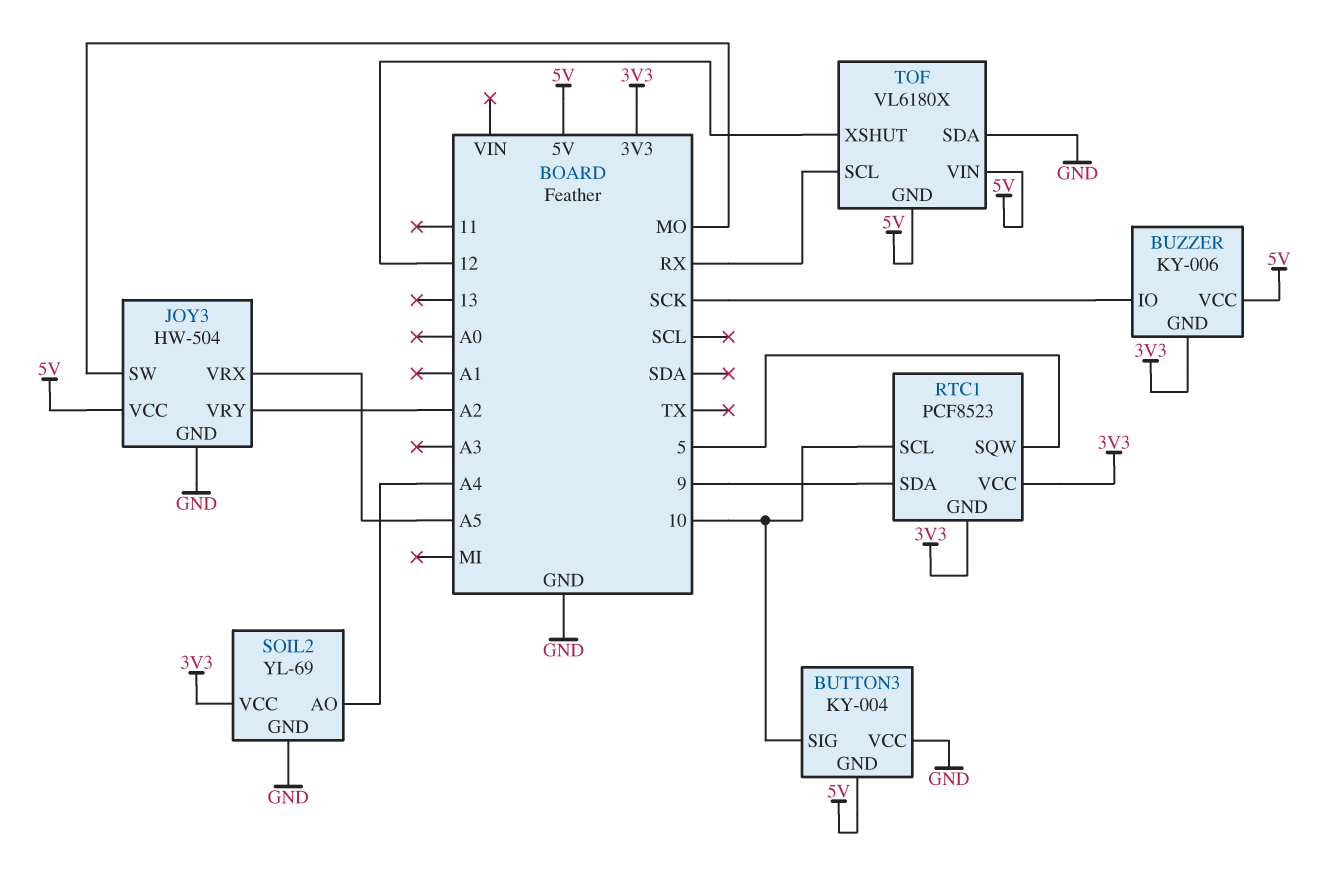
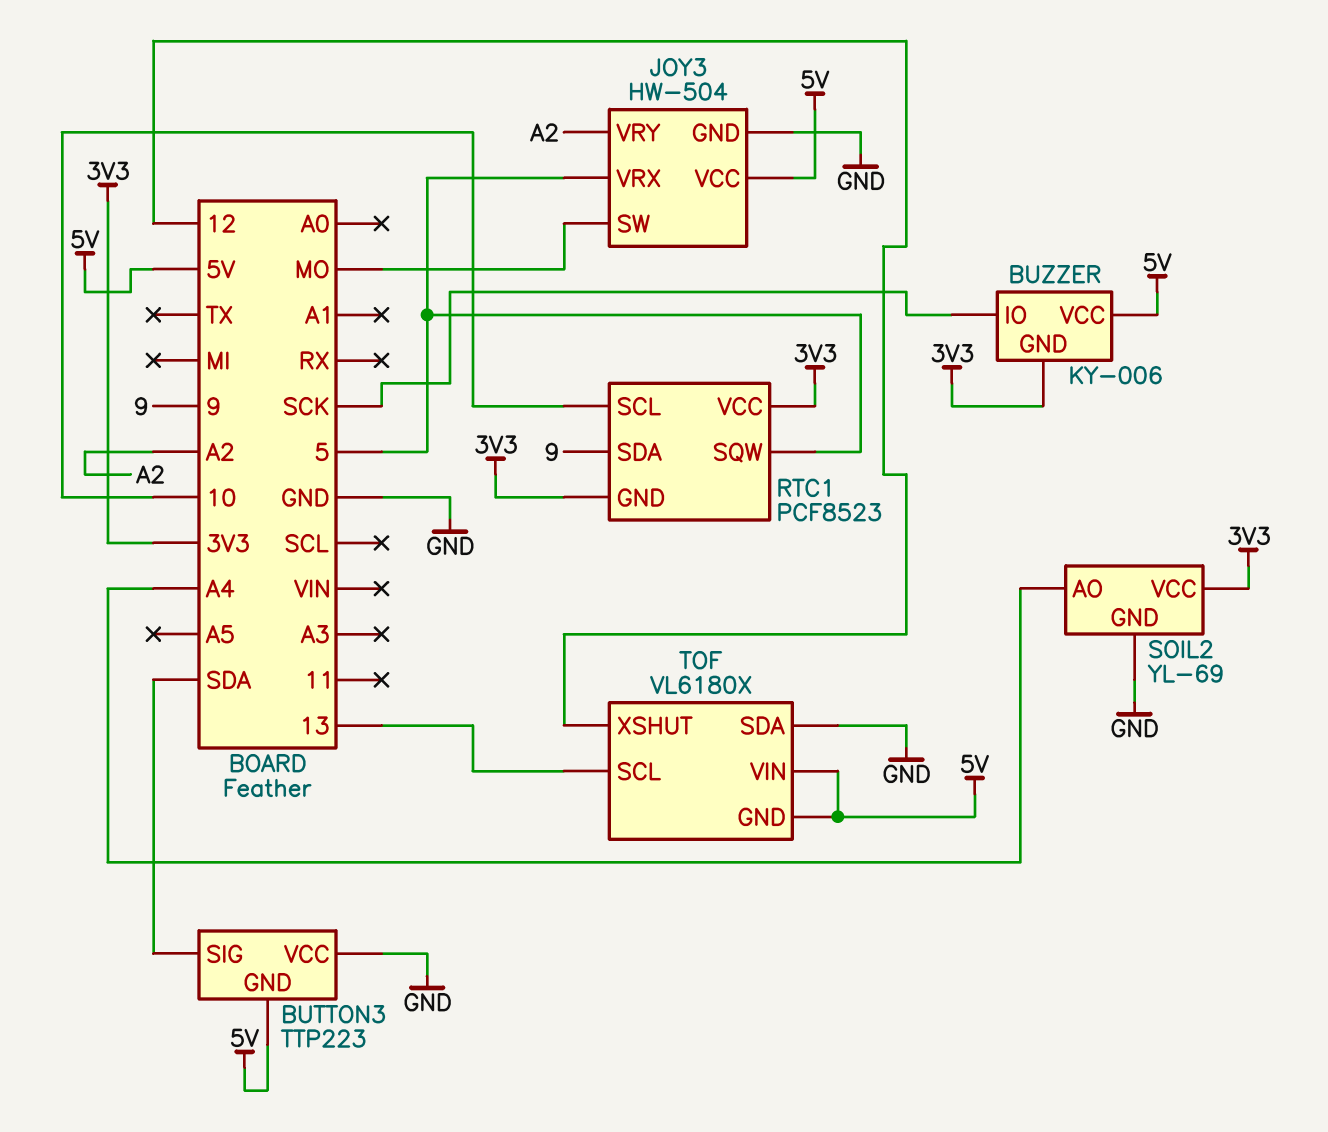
BUTTON3: KY-004 -> TTP223
BUTTON3 pin SIG: 10 -> SDA
JOY3 pin VRX: A5 -> 5
TOF pin SCL: RX -> 13

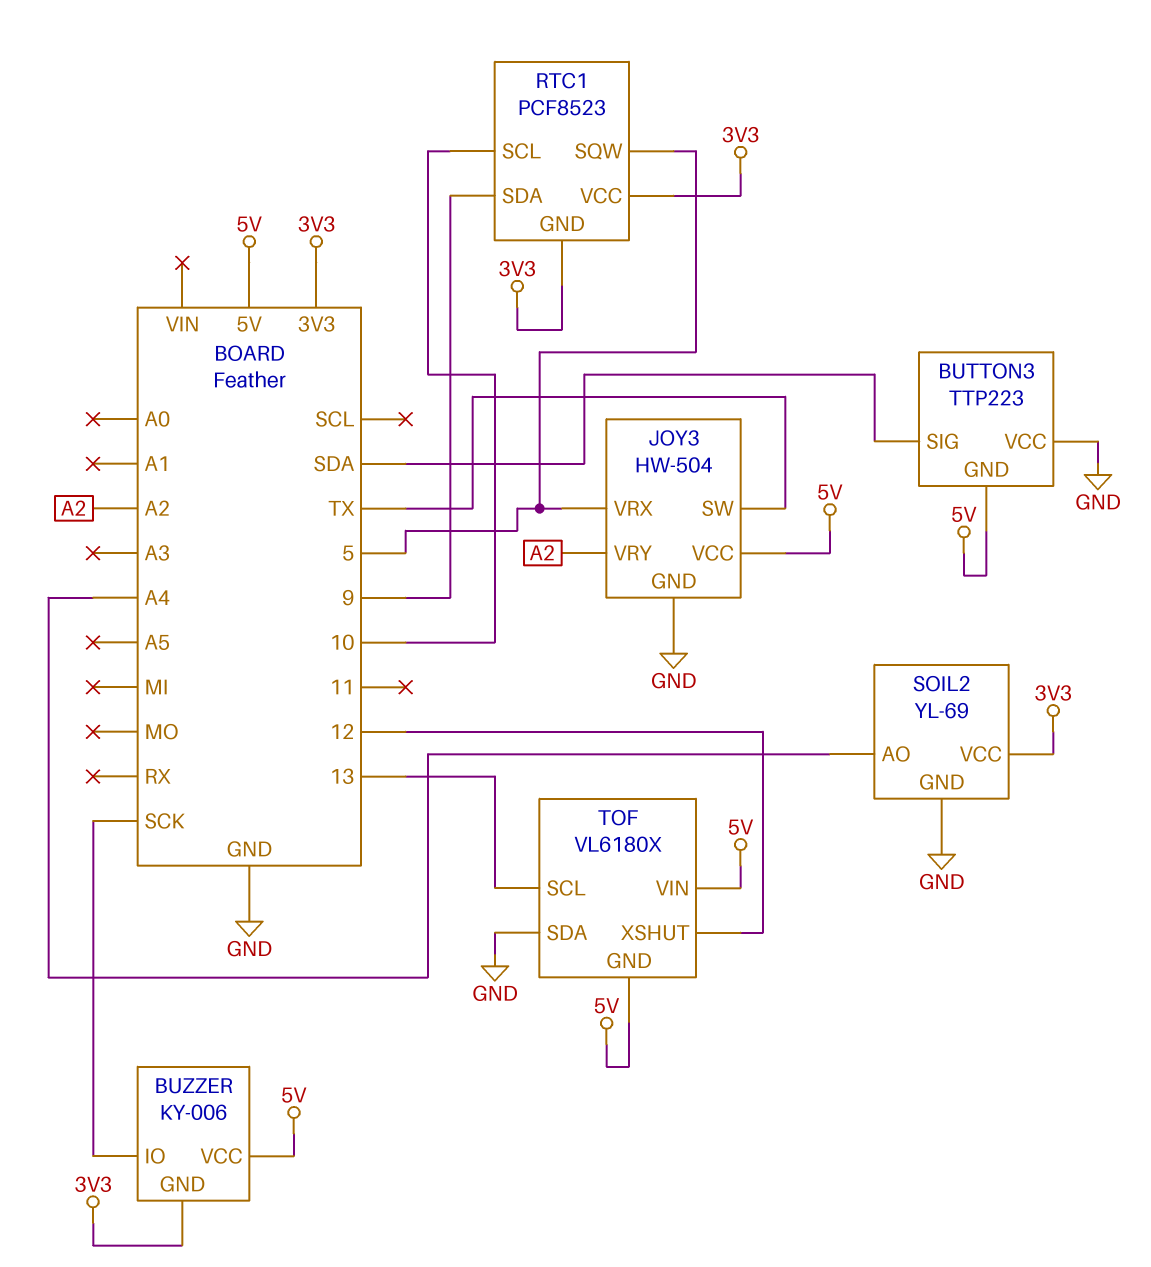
JOY3 pin SW: MO -> TX

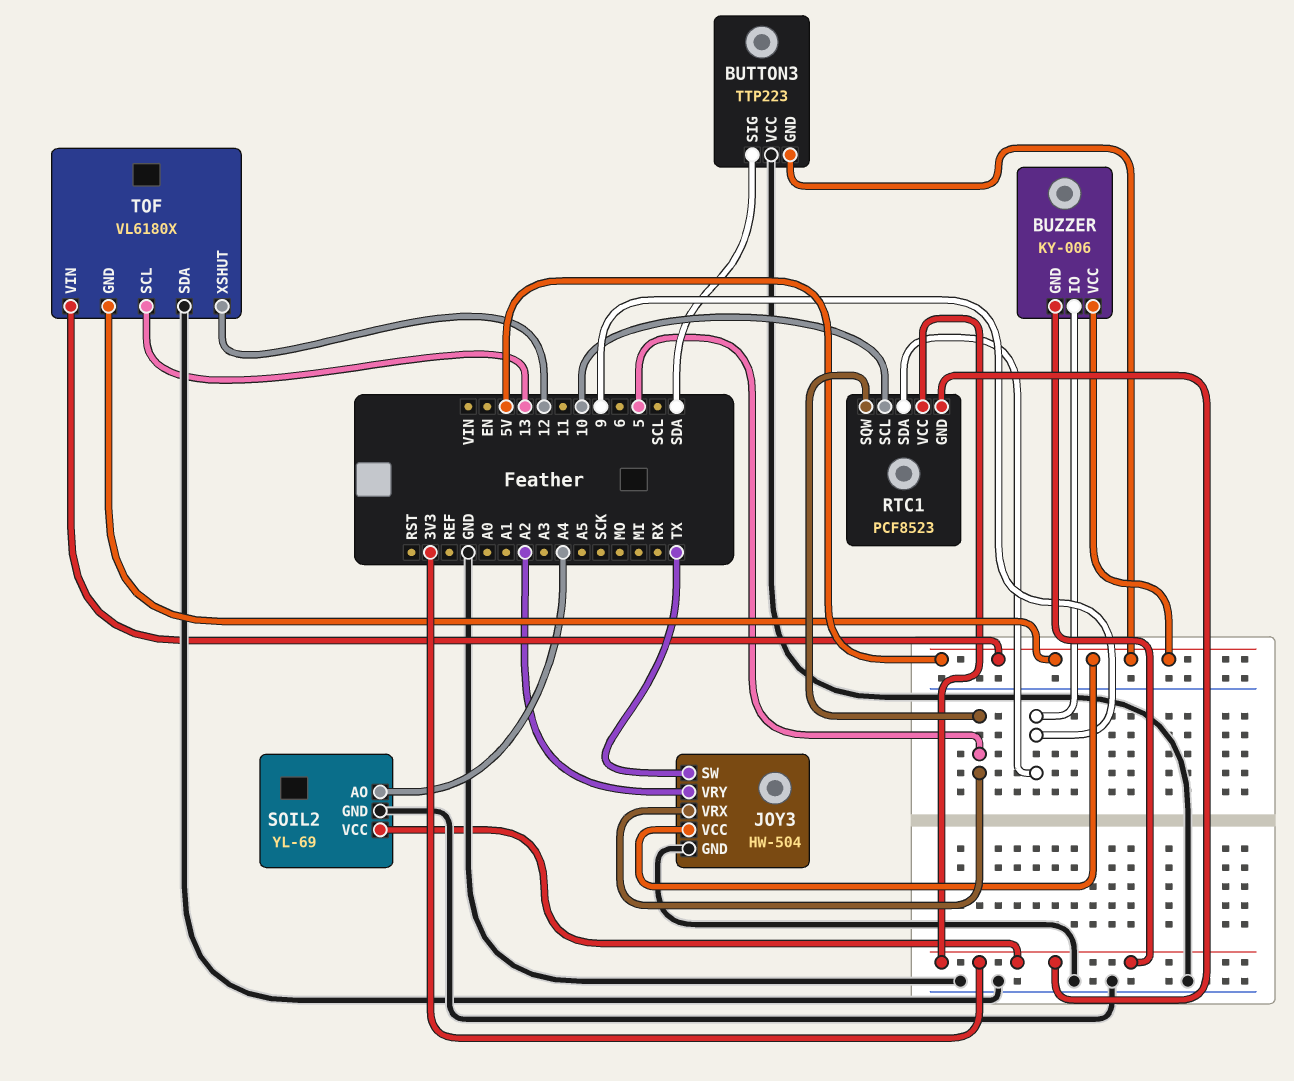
BUZZER pin IO: SCK -> 9

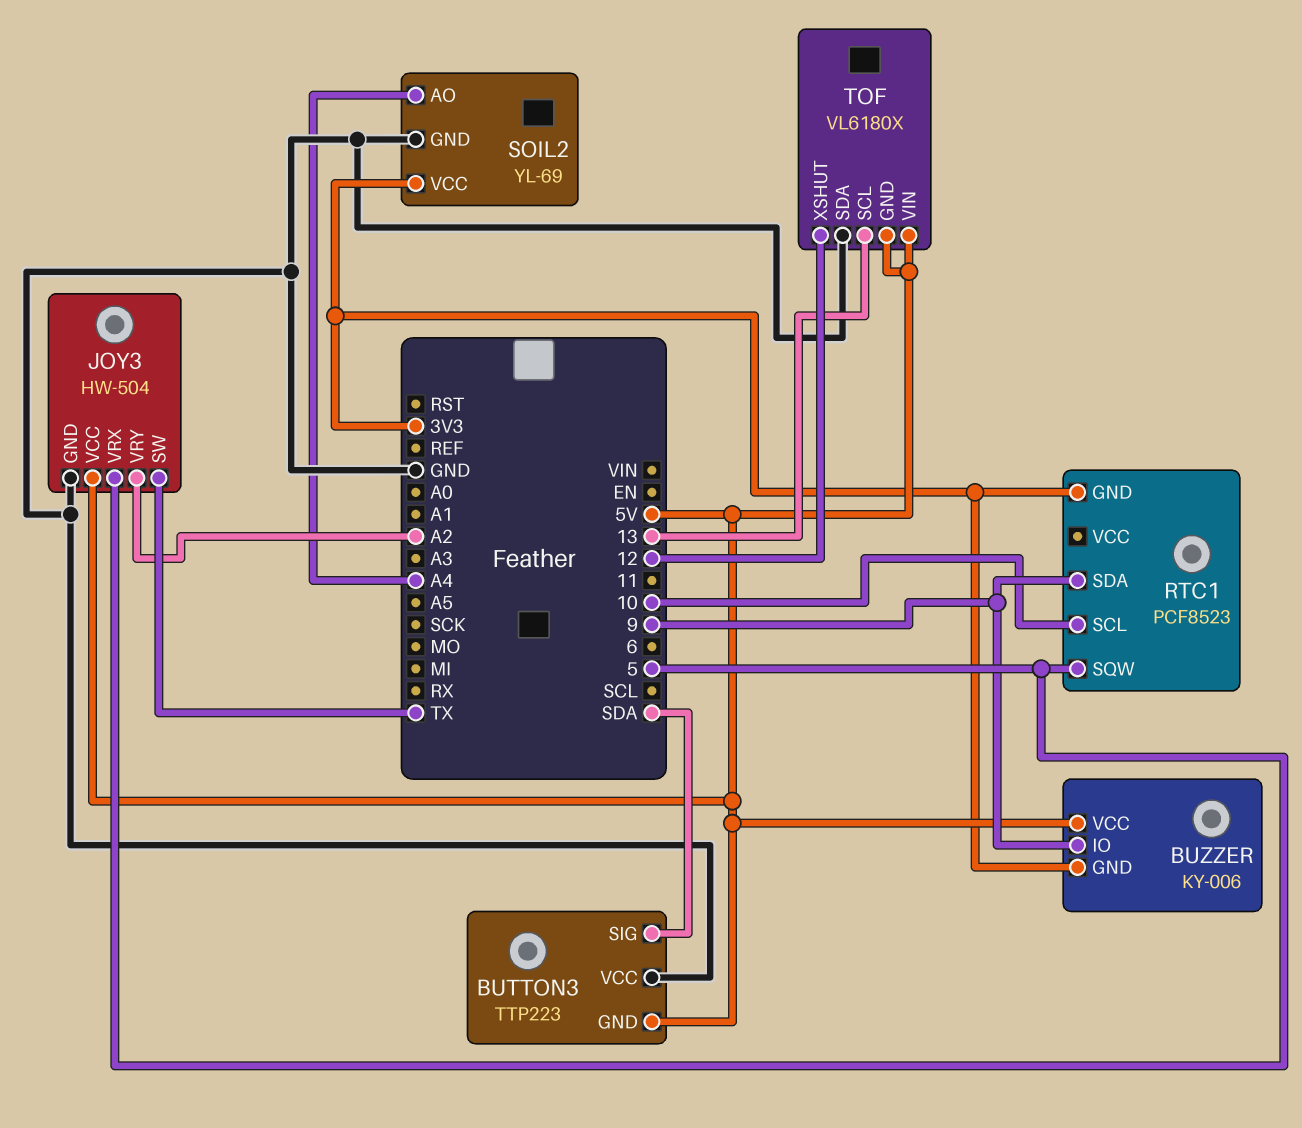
RTC1 pin VCC: 3V3 -> none

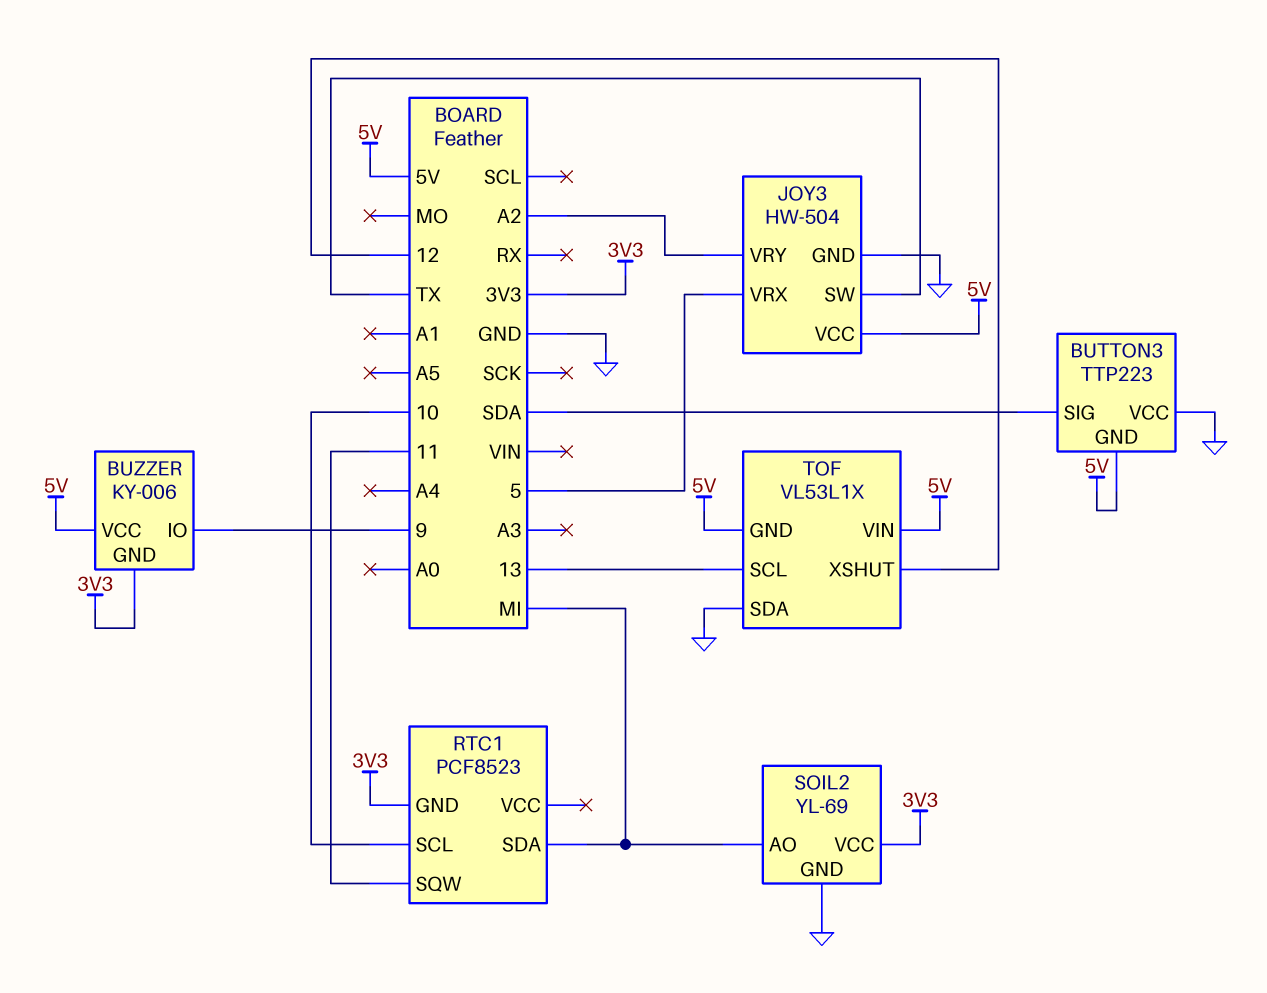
RTC1 pin SDA: 9 -> MI
RTC1 pin SQW: 5 -> 11
SOIL2 pin AO: A4 -> MI
TOF: VL6180X -> VL53L1X

